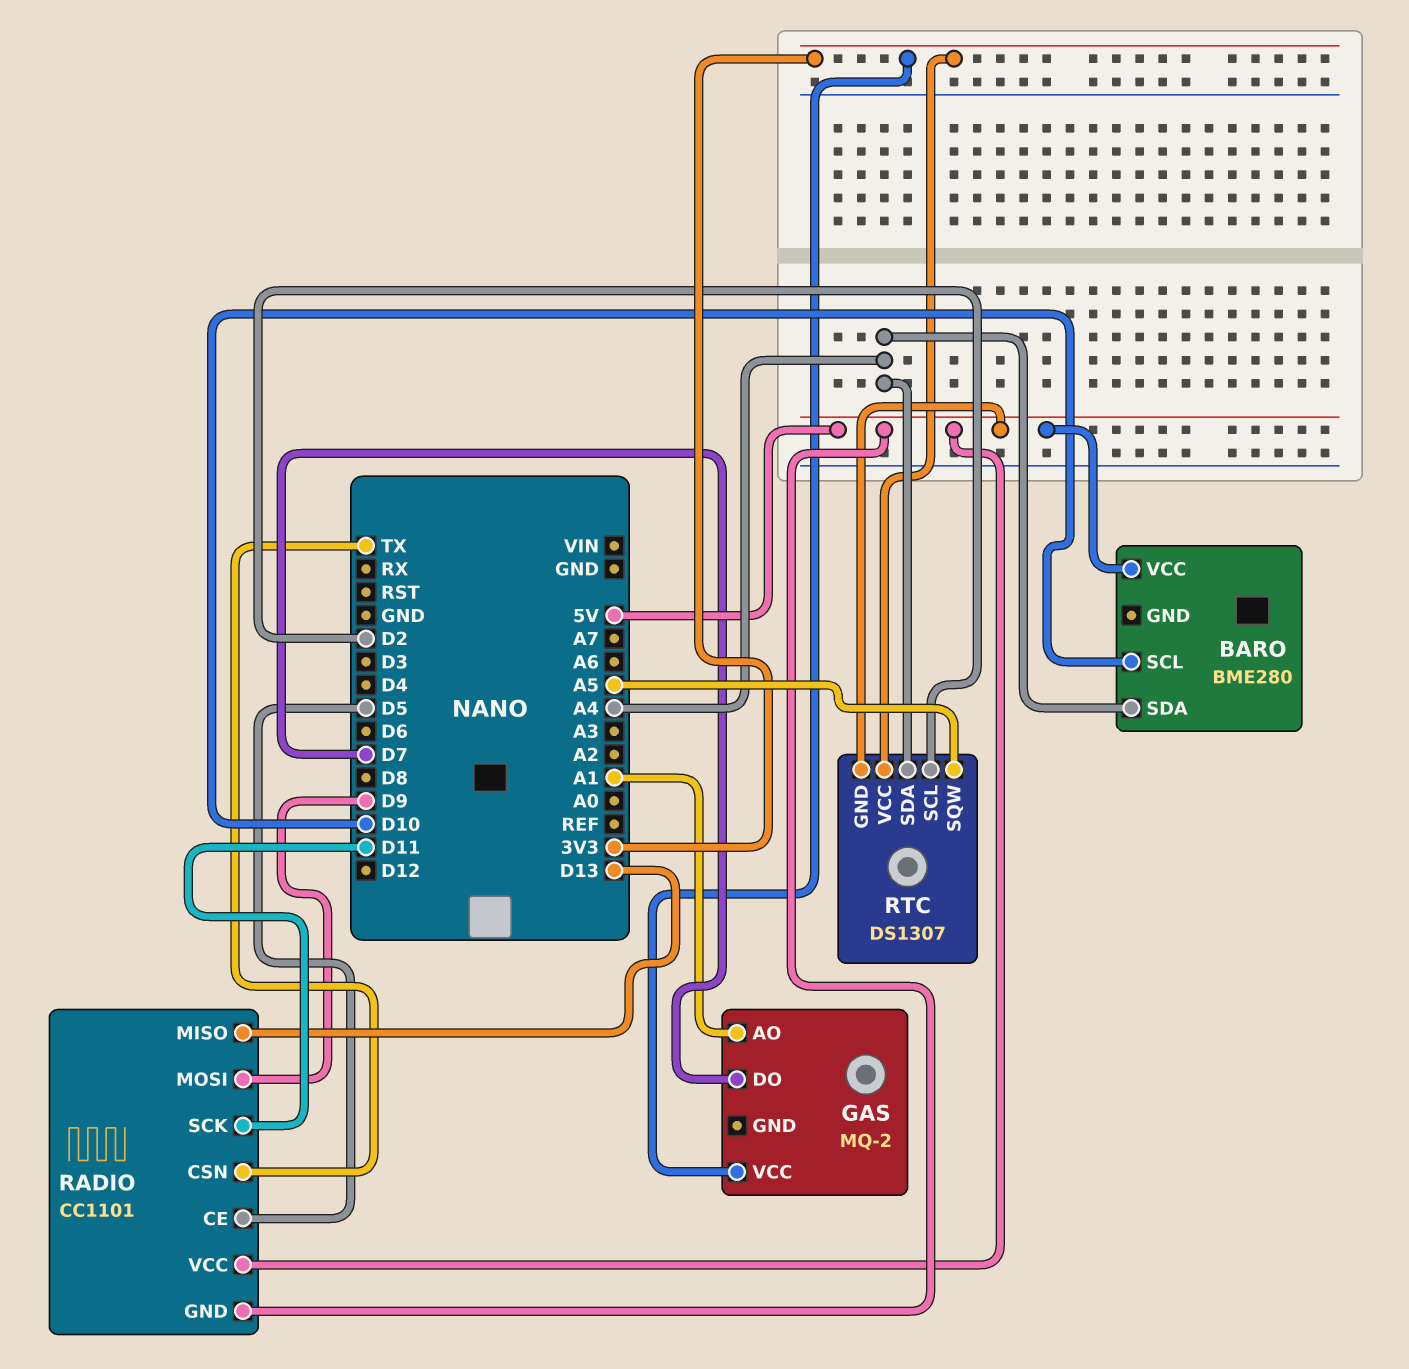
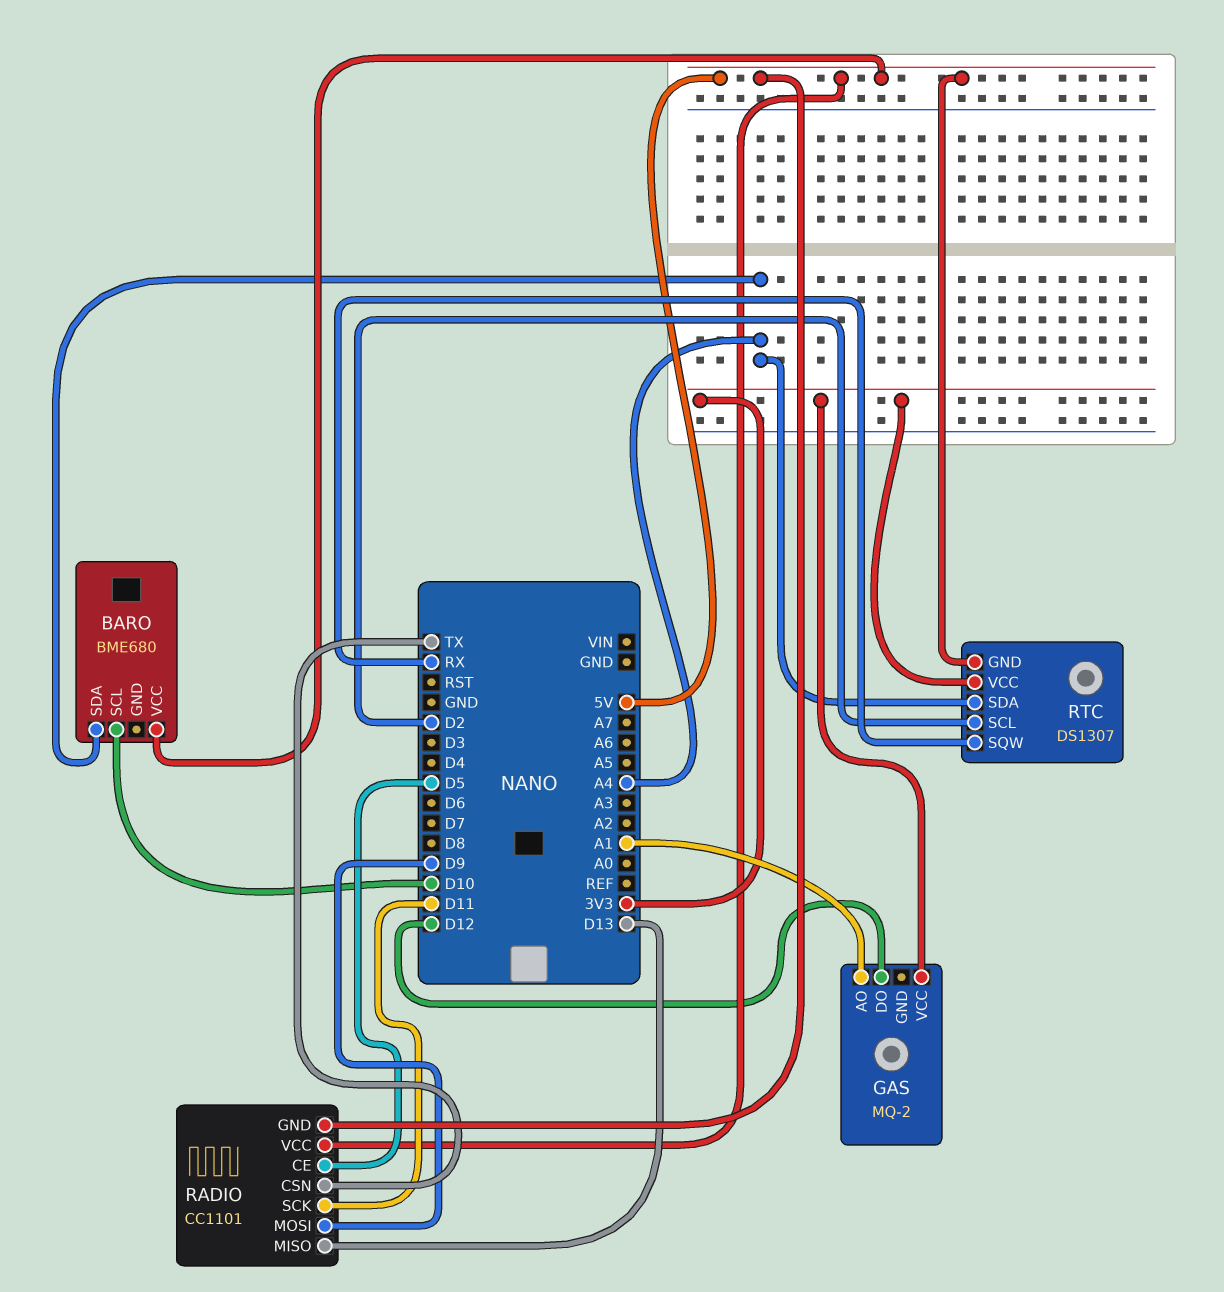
BARO: BME280 -> BME680
GAS pin DO: D7 -> D12
RTC pin SQW: A5 -> RX

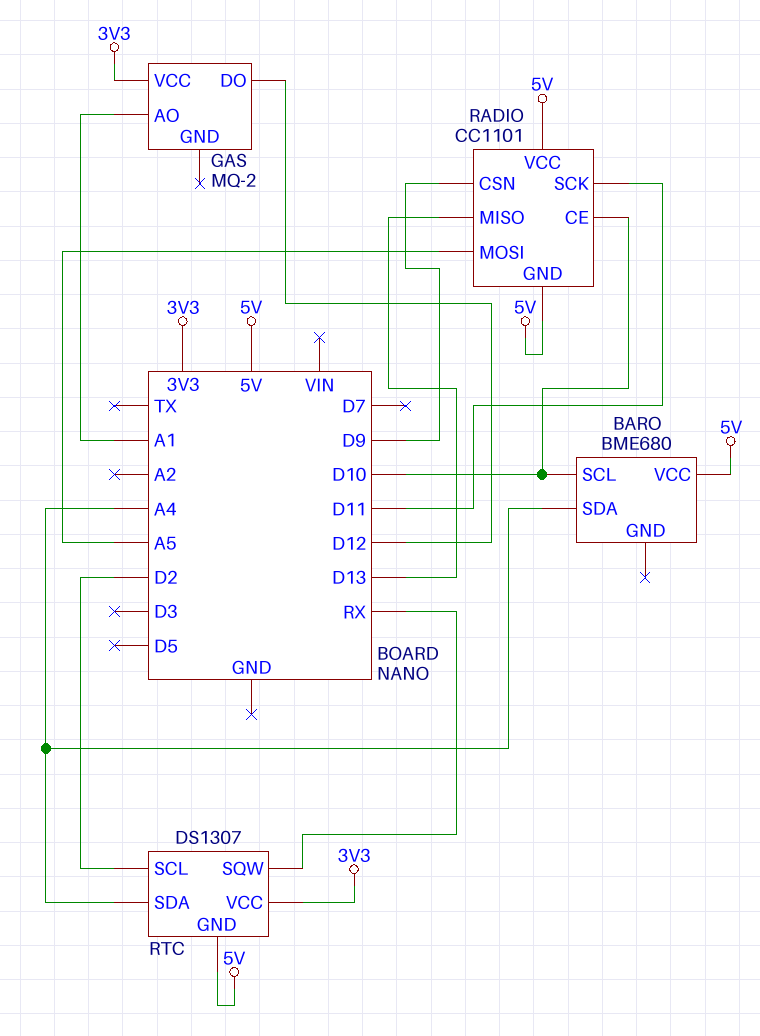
RADIO pin CE: D5 -> D10
RADIO pin CSN: TX -> D9
RADIO pin MOSI: D9 -> A5

